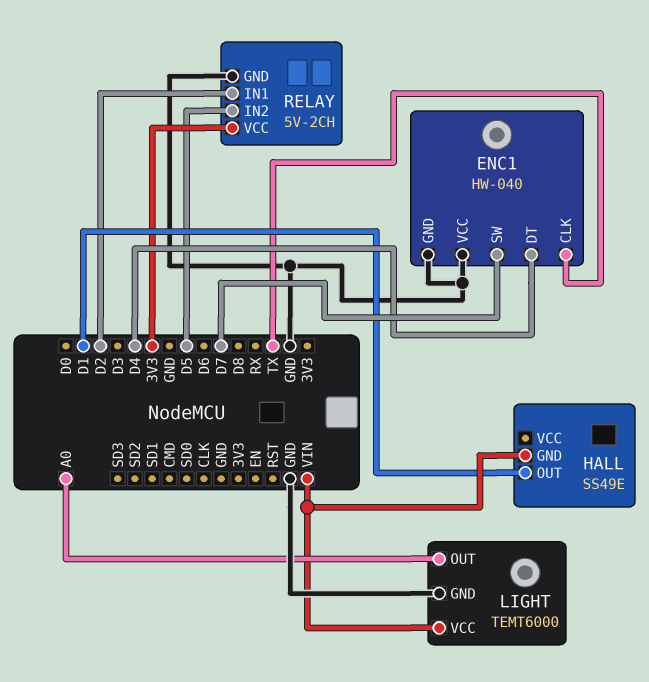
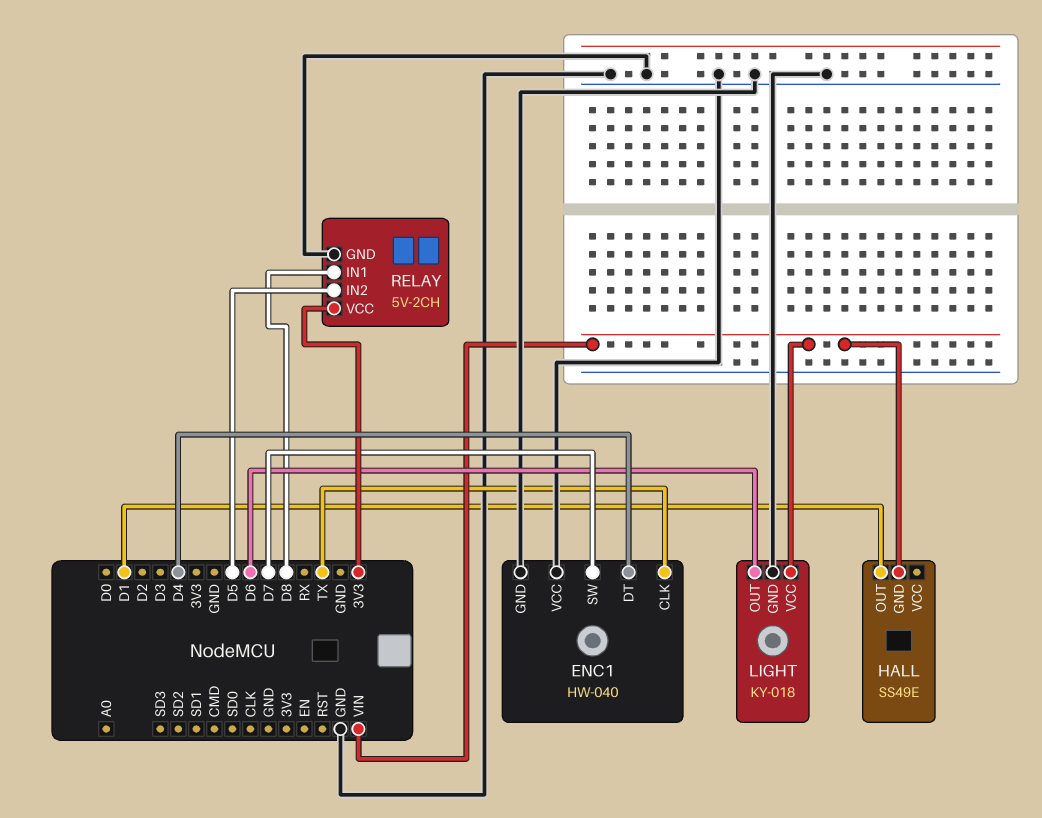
LIGHT: TEMT6000 -> KY-018
LIGHT pin OUT: A0 -> D6
RELAY pin IN1: D2 -> D8

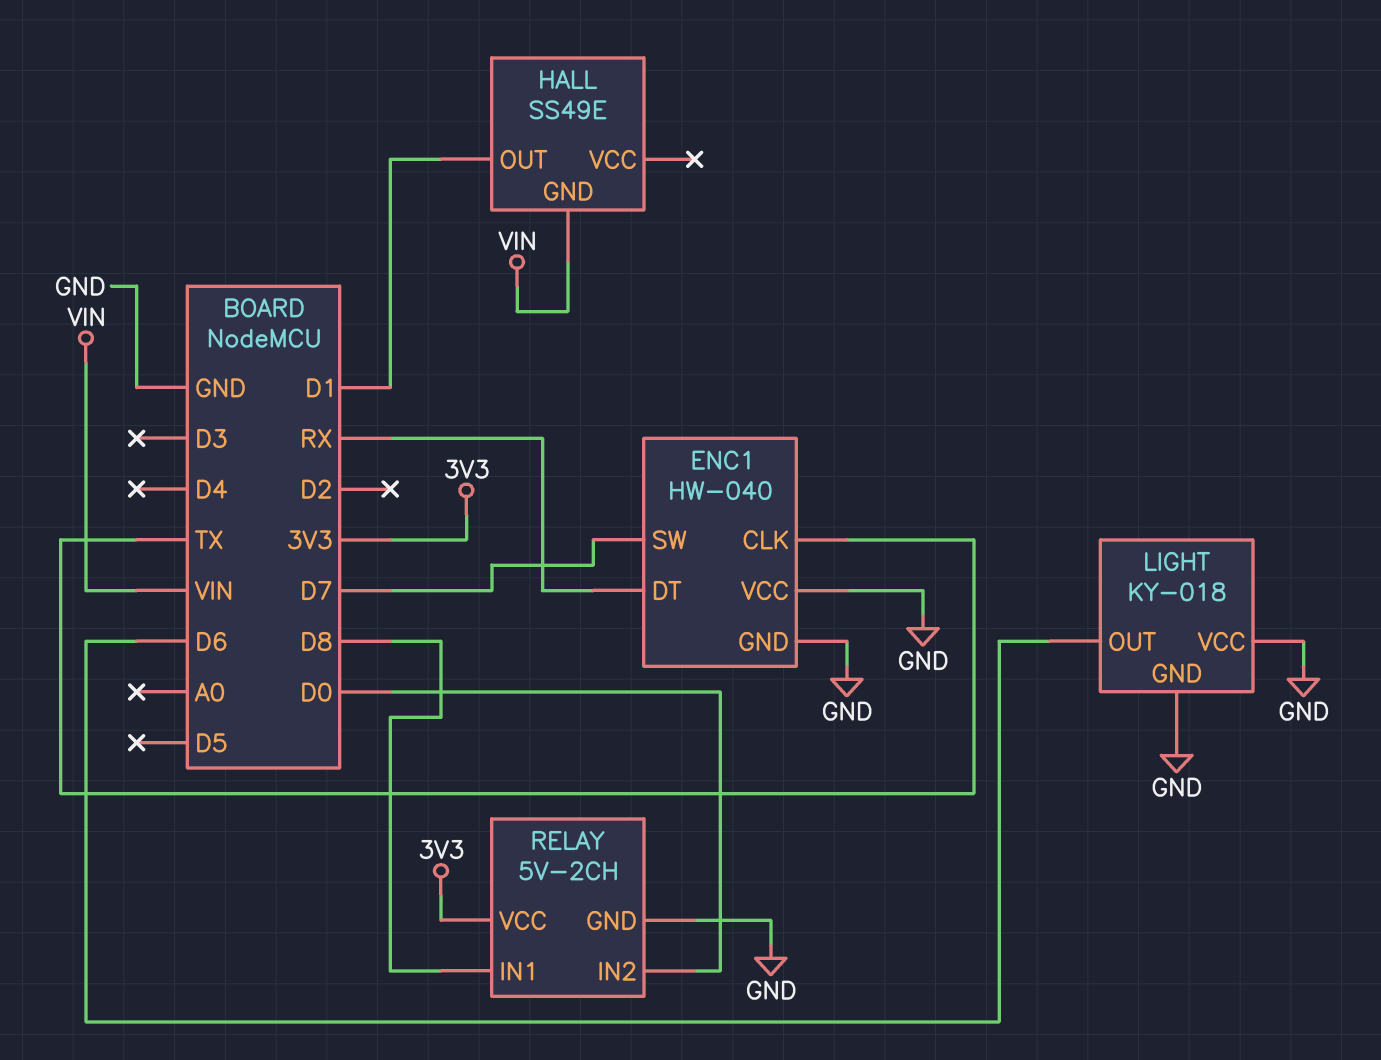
ENC1 pin DT: D4 -> RX
LIGHT pin VCC: VIN -> GND
RELAY pin IN2: D5 -> D0

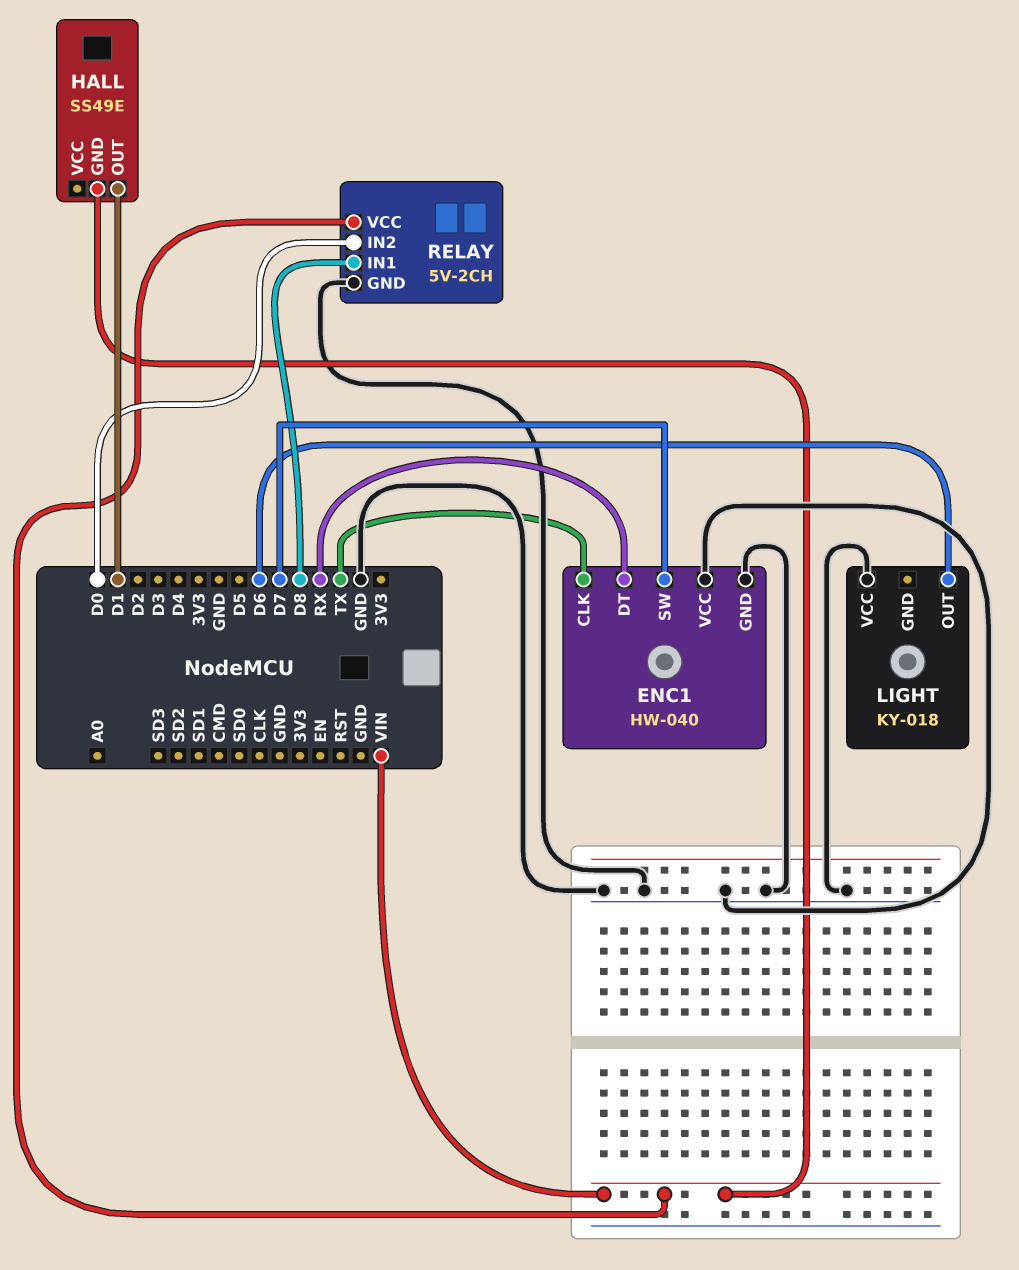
LIGHT pin GND: GND -> none
RELAY pin VCC: 3V3 -> VIN

